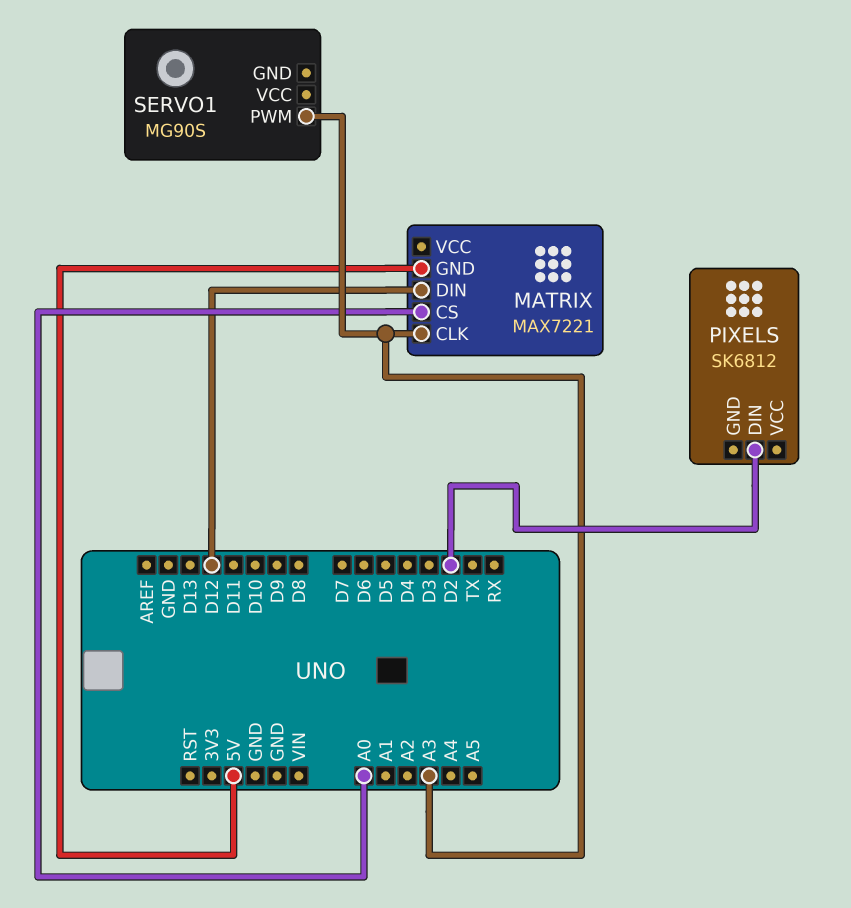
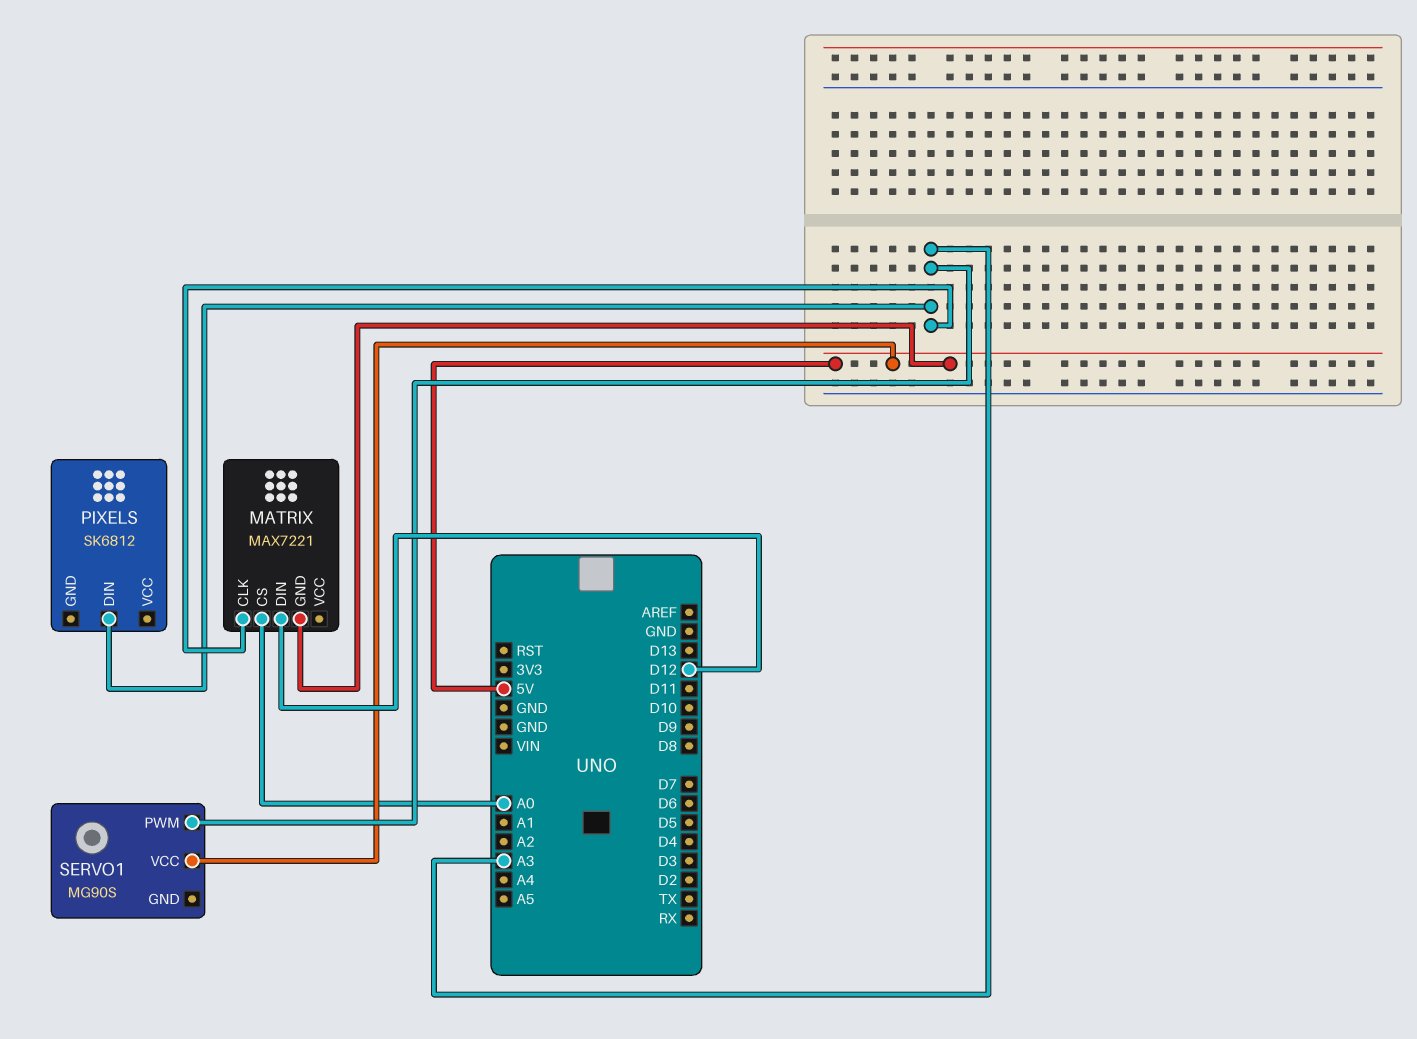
PIXELS pin DIN: D2 -> A3
SERVO1 pin VCC: none -> 5V

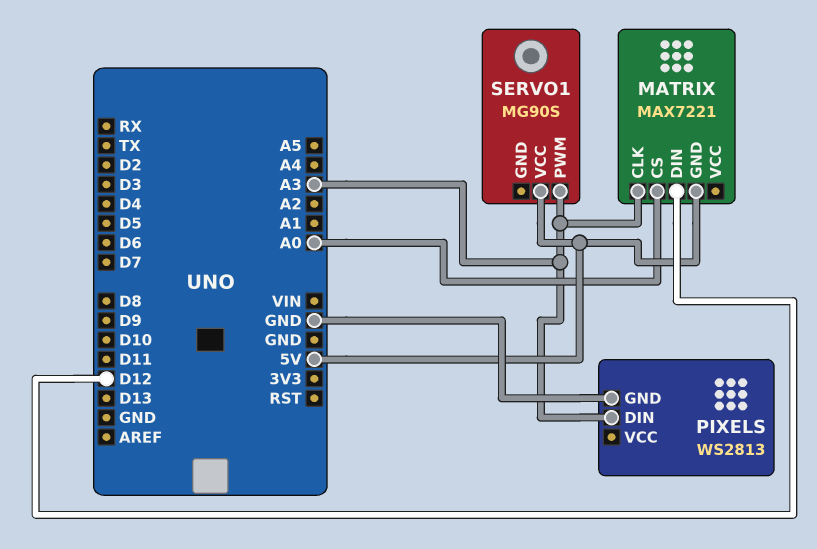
PIXELS: SK6812 -> WS2813
PIXELS pin GND: none -> GND

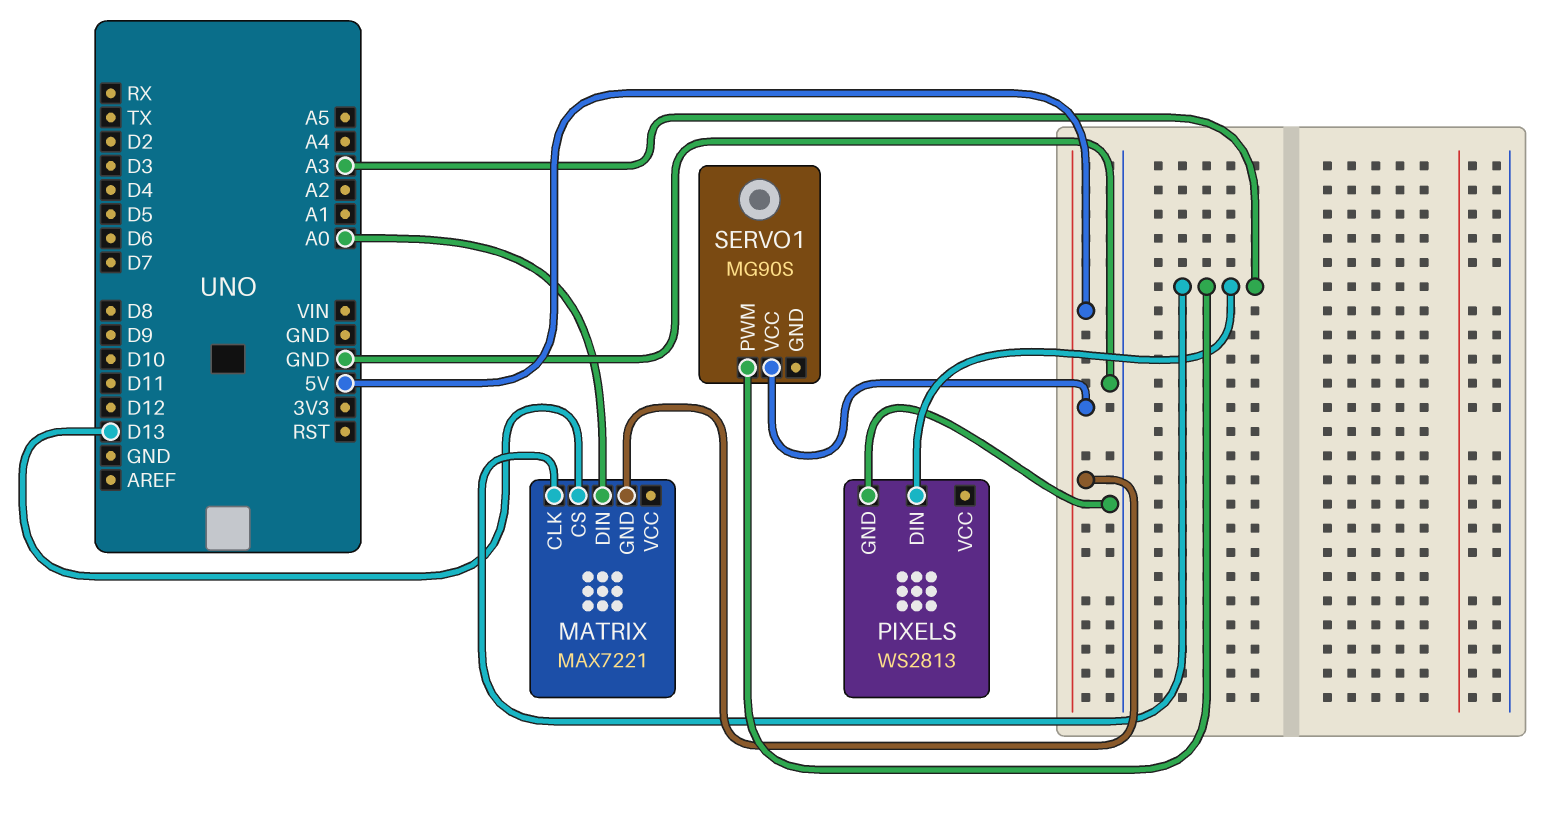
MATRIX pin CS: A0 -> D13
MATRIX pin DIN: D12 -> A0

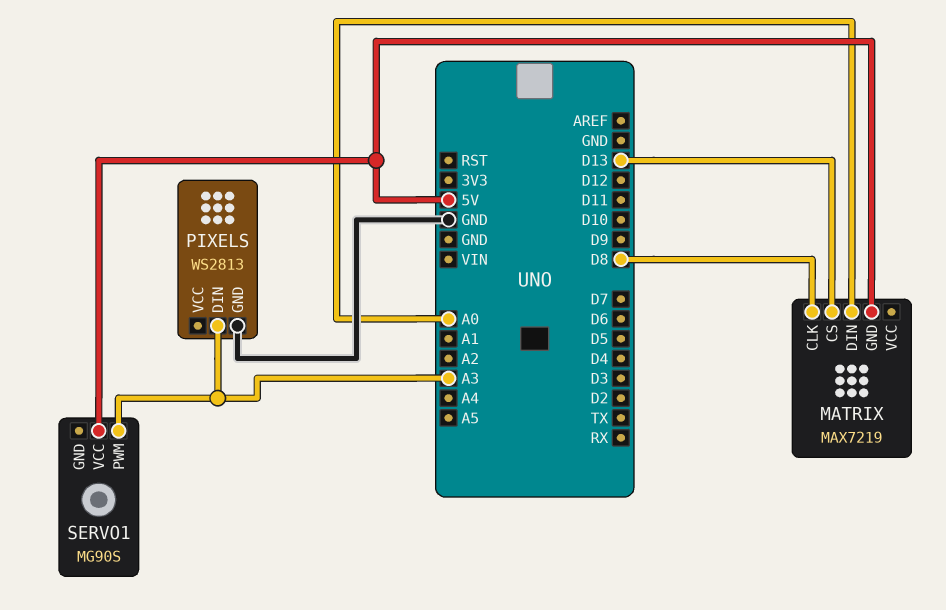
MATRIX: MAX7221 -> MAX7219
MATRIX pin CLK: A3 -> D8

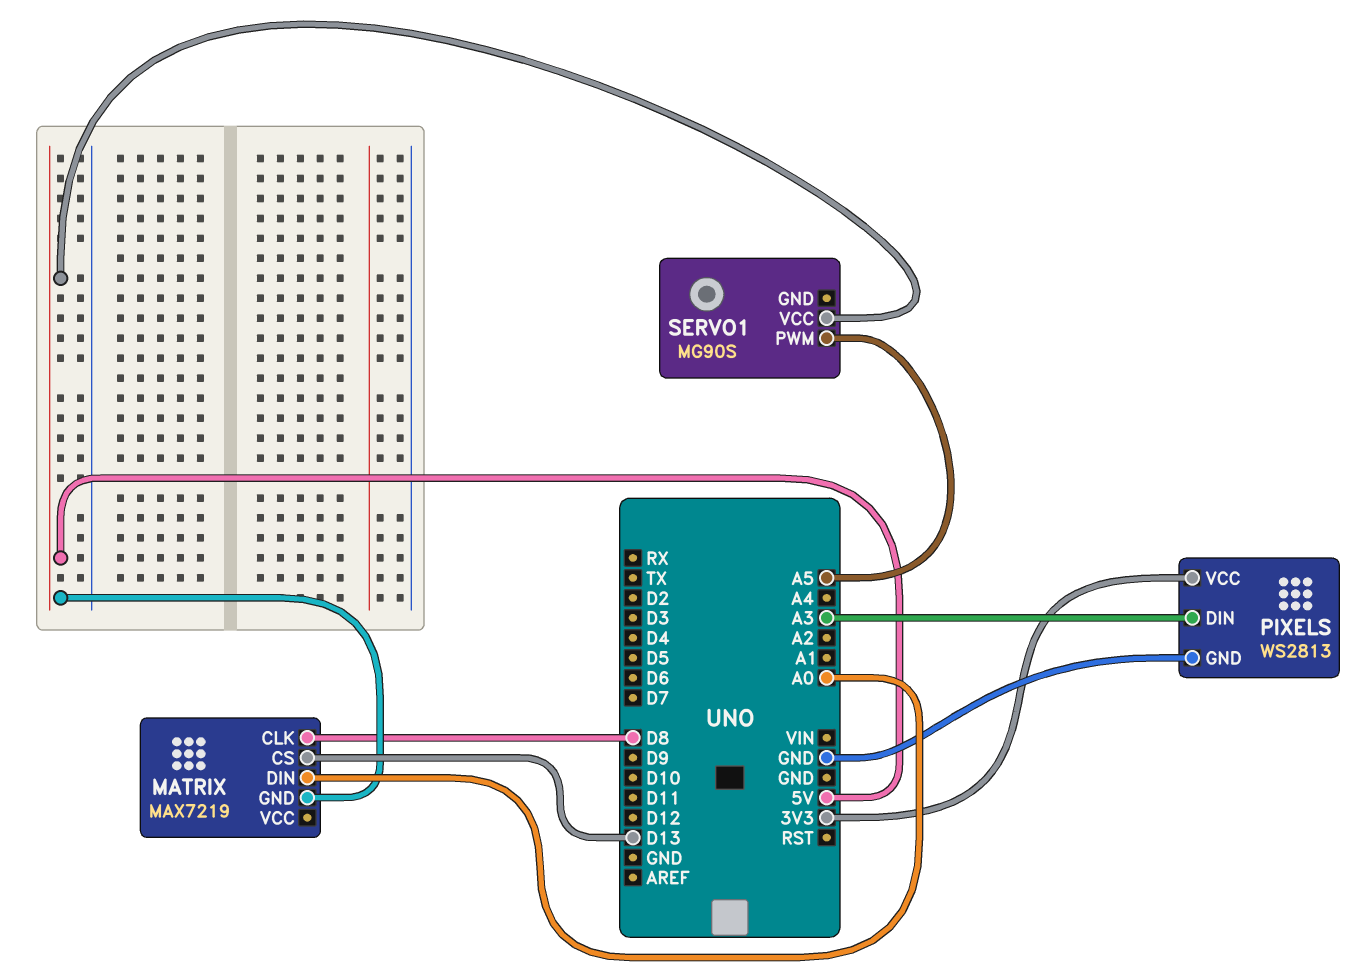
PIXELS pin VCC: none -> 3V3
SERVO1 pin PWM: A3 -> A5

